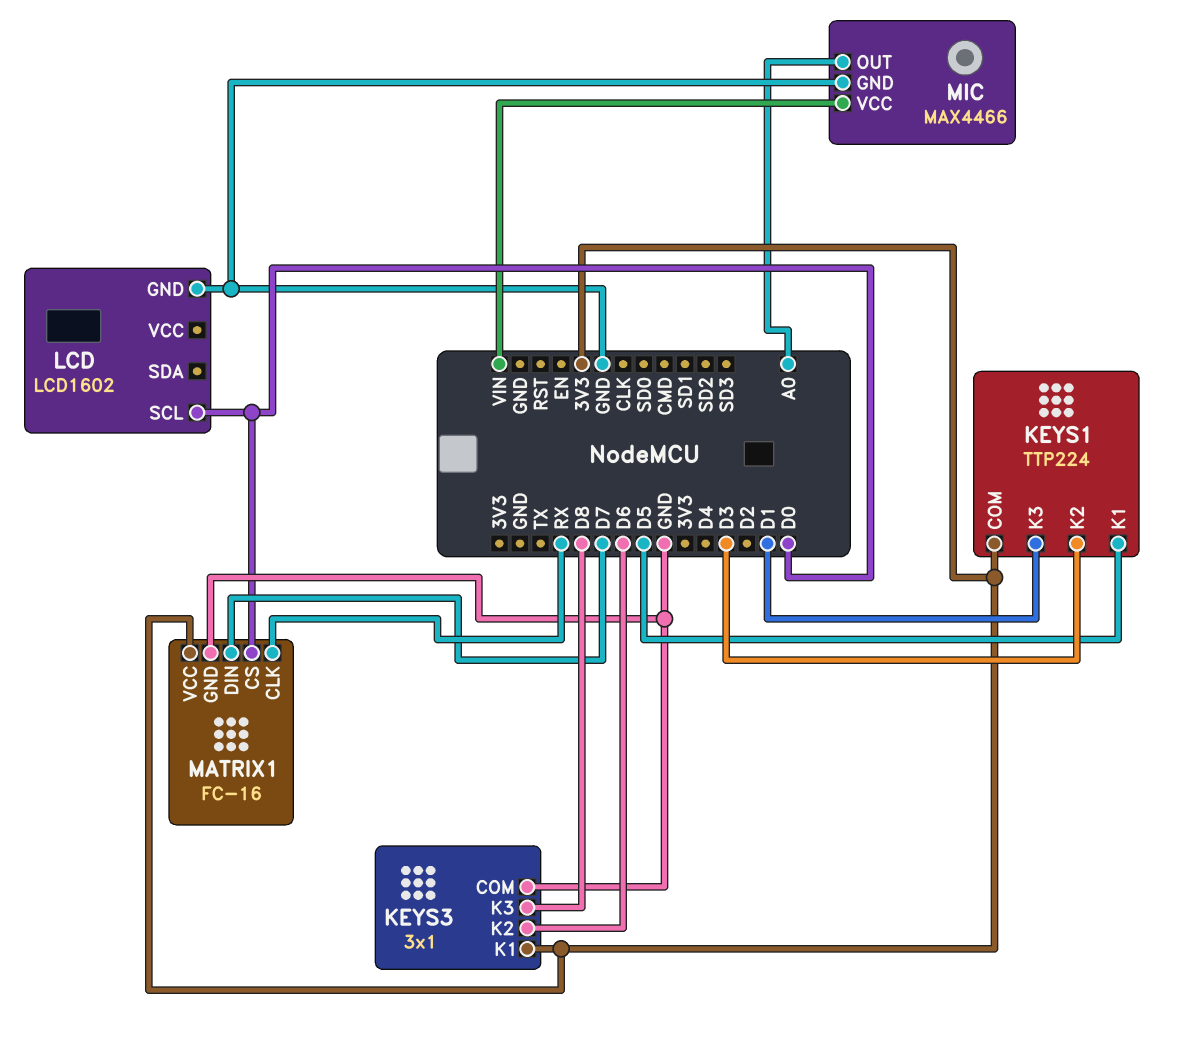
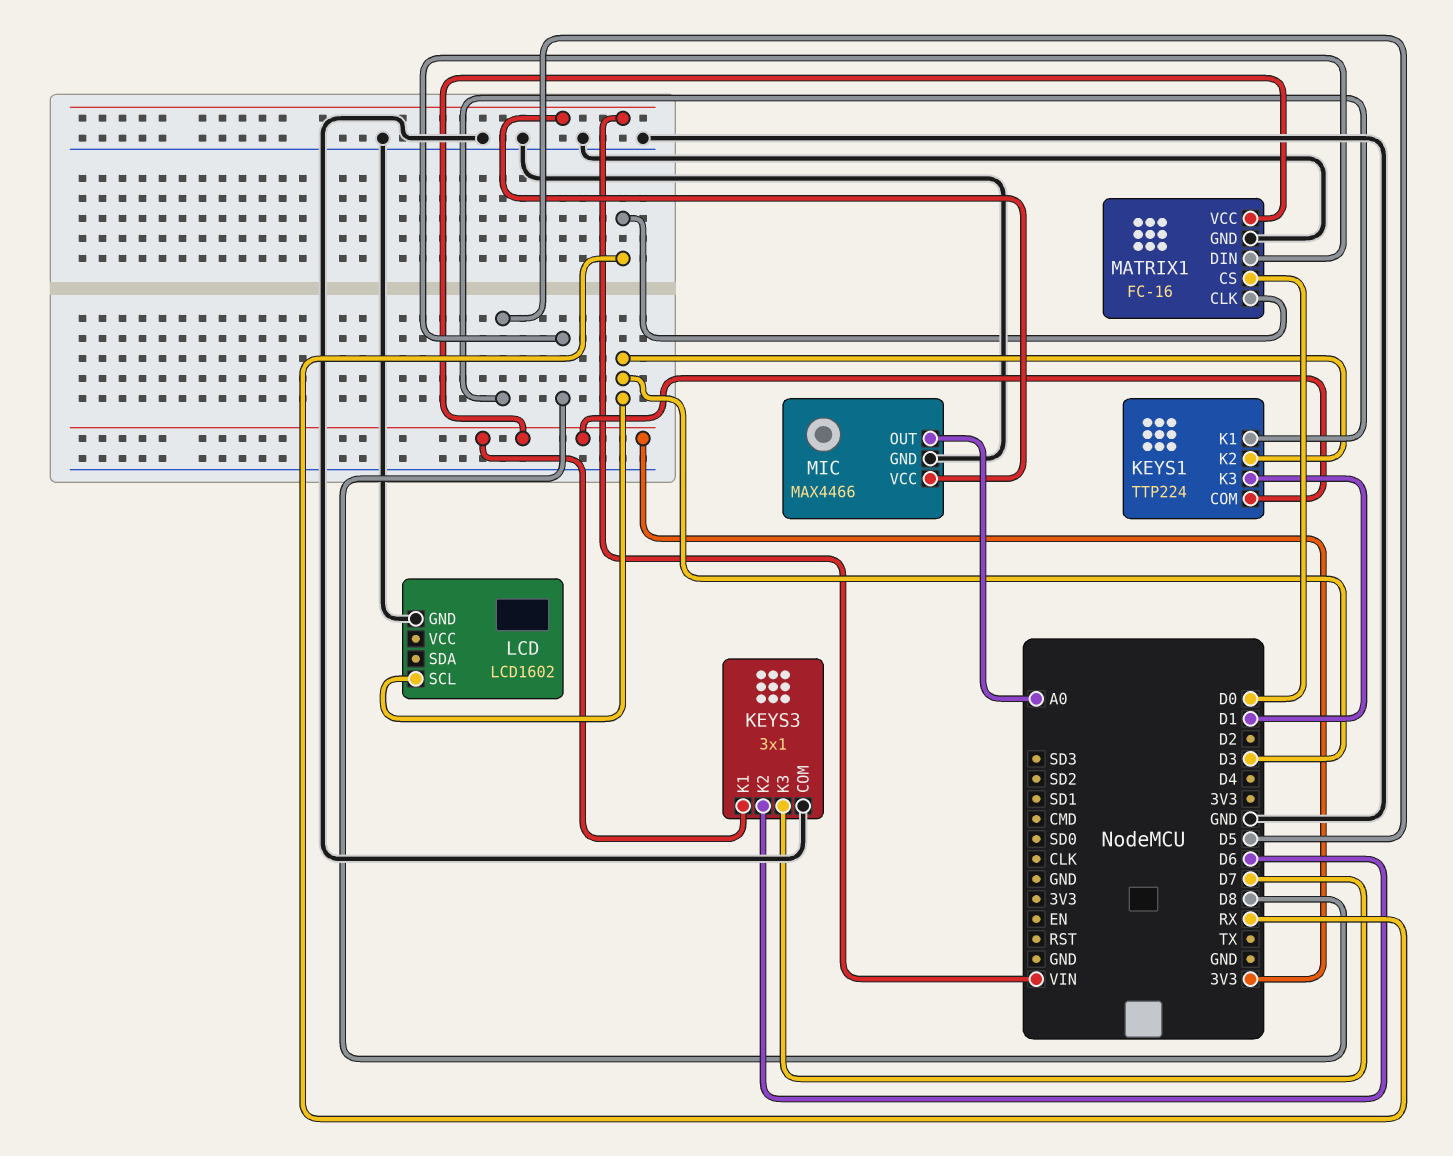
KEYS3 pin K3: D8 -> D7
LCD pin SCL: D0 -> D3
MATRIX1 pin DIN: D7 -> D8

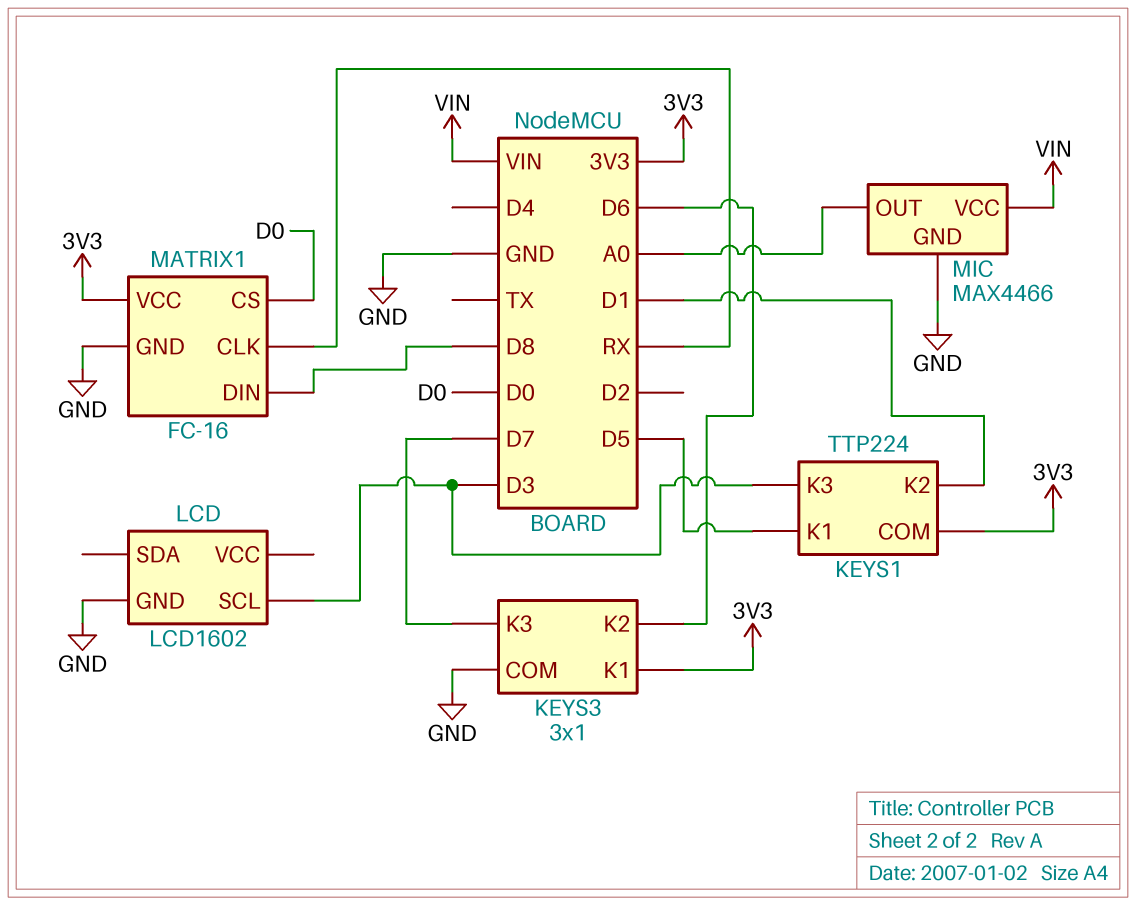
KEYS1 pin K2: D3 -> D1
KEYS1 pin K3: D1 -> D3

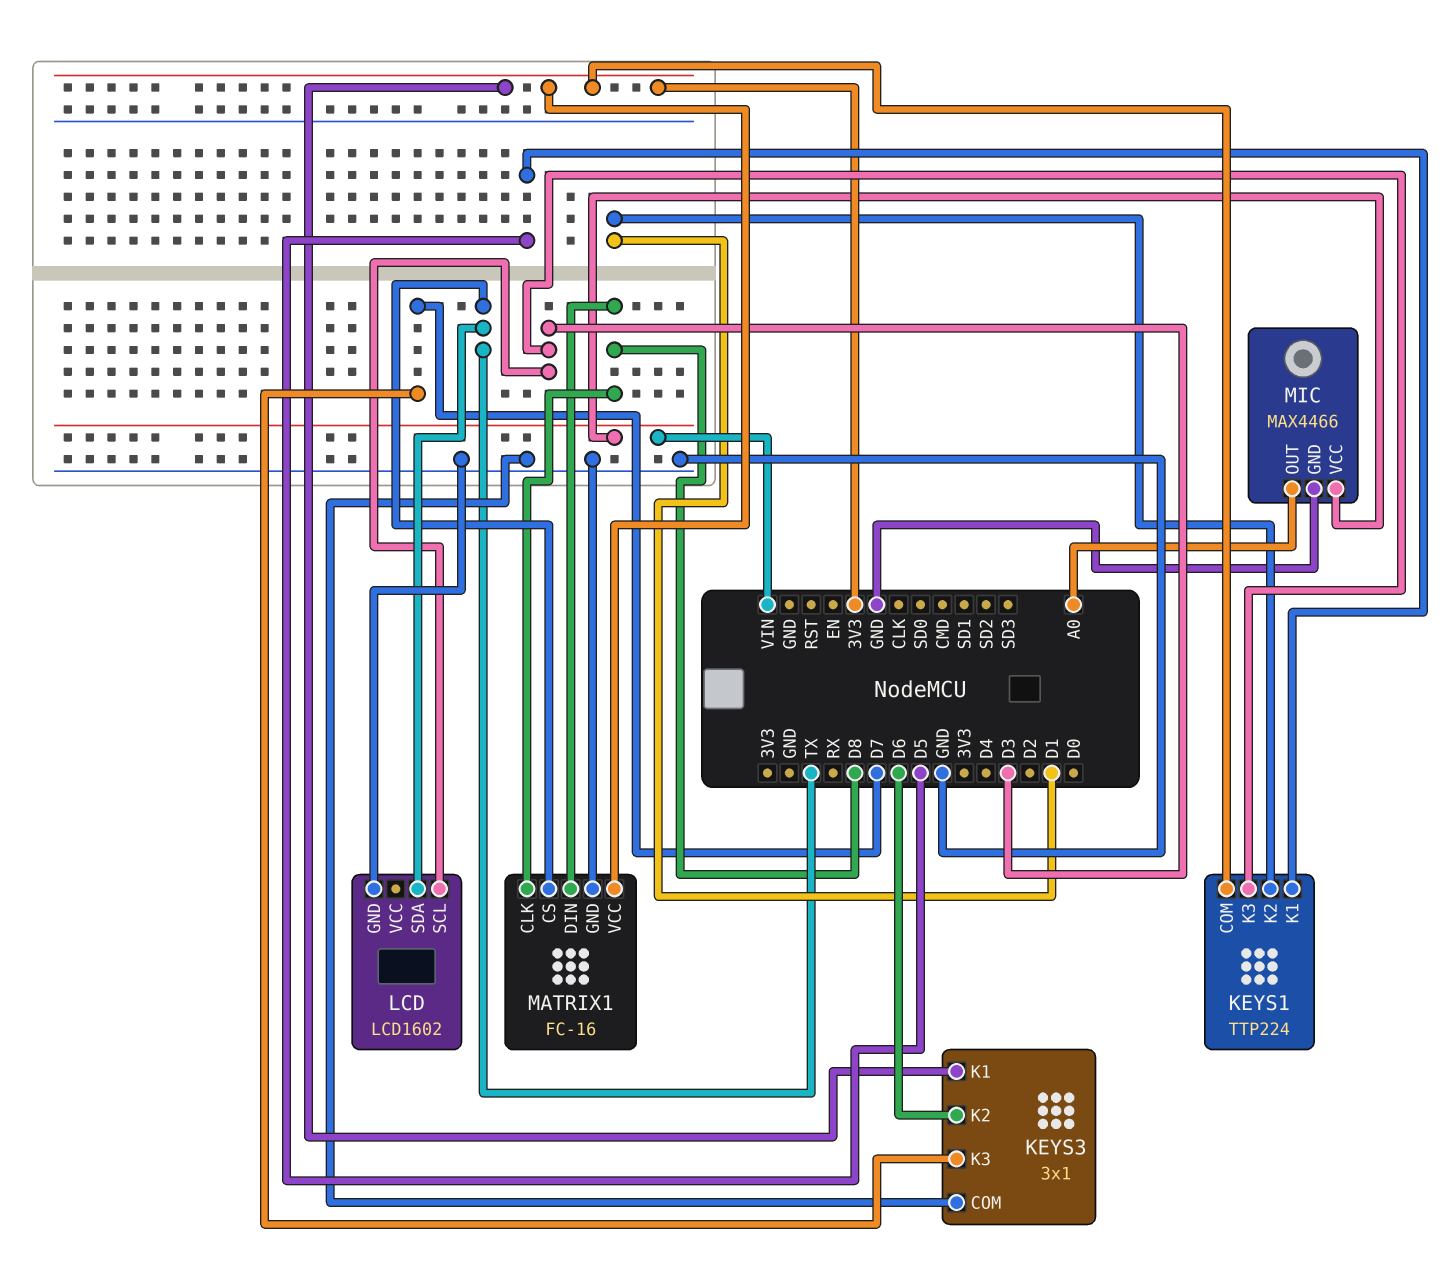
LCD pin SDA: none -> TX
MATRIX1 pin CLK: RX -> D8
MATRIX1 pin CS: D0 -> TX

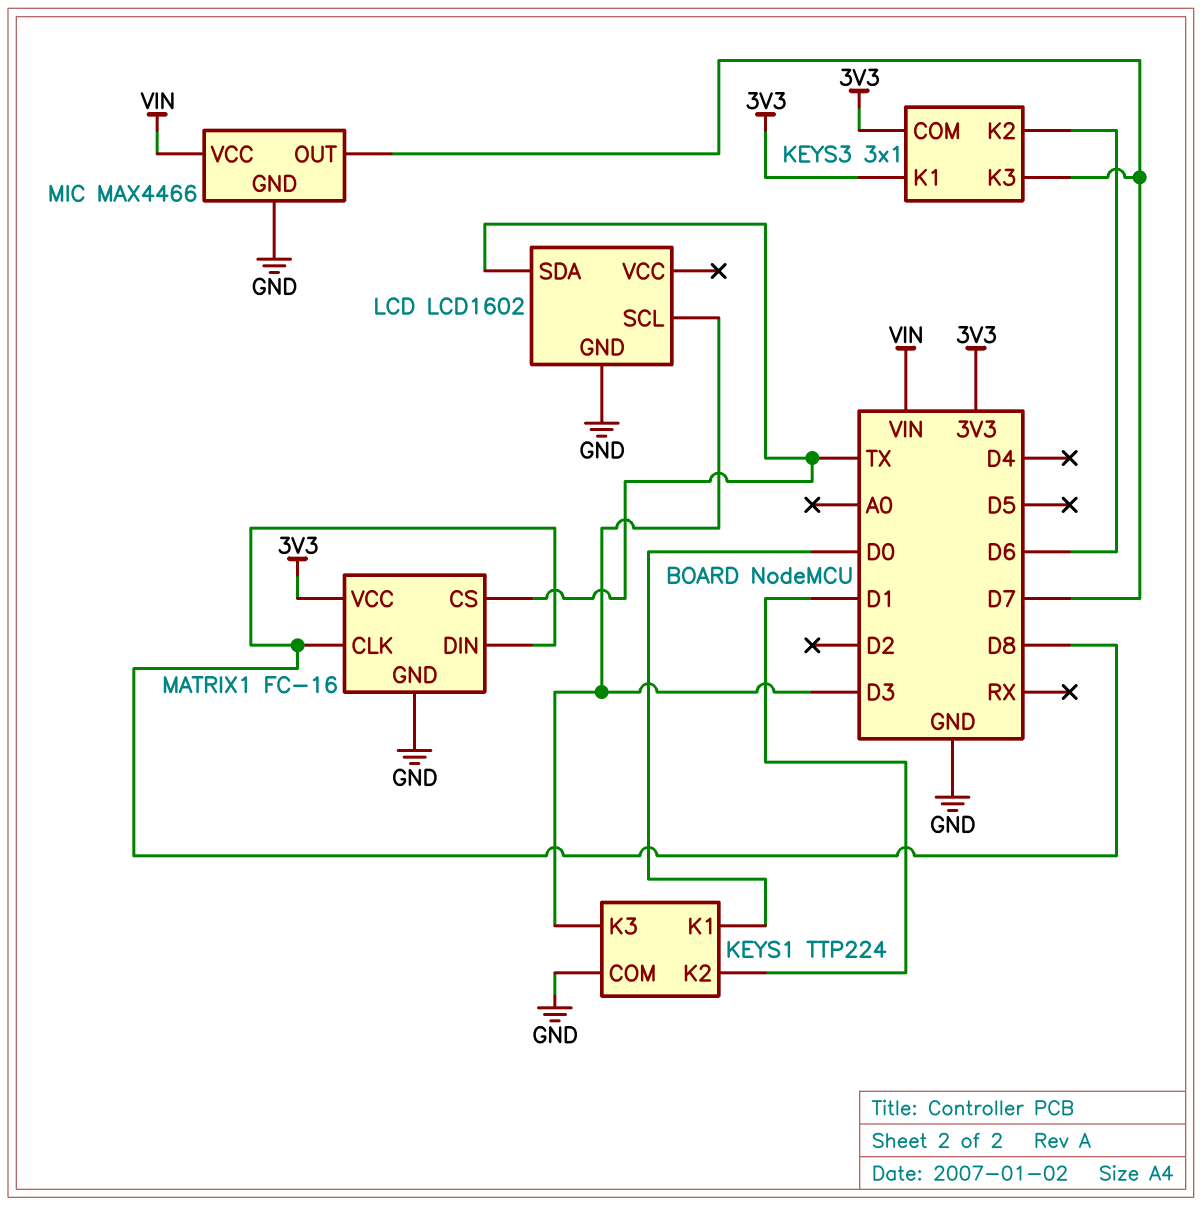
KEYS1 pin COM: 3V3 -> GND
KEYS1 pin K1: D5 -> D0
KEYS3 pin COM: GND -> 3V3
MIC pin OUT: A0 -> D7

